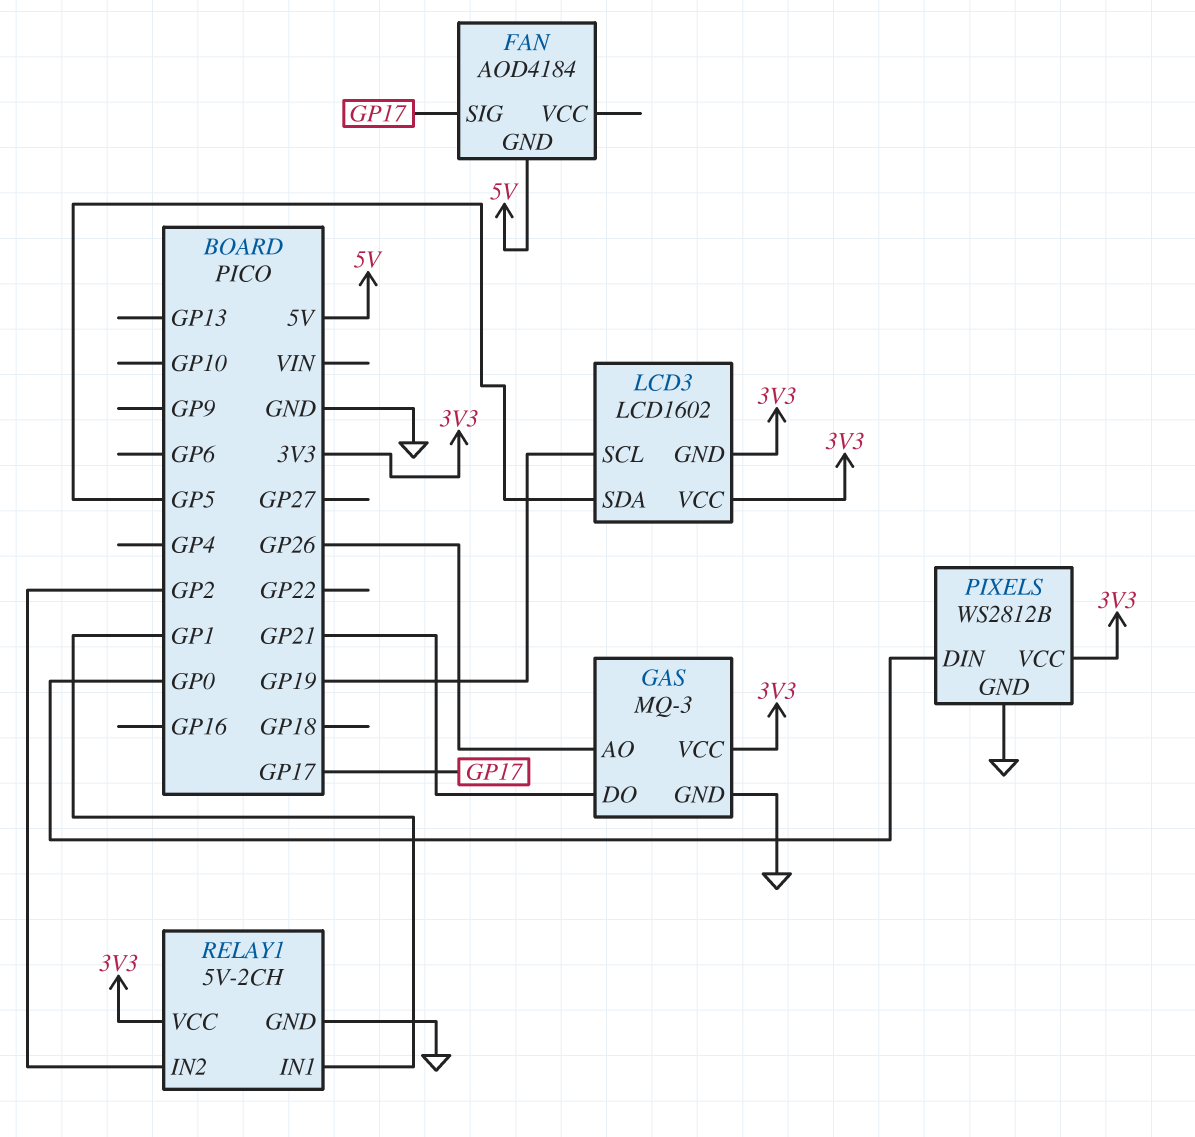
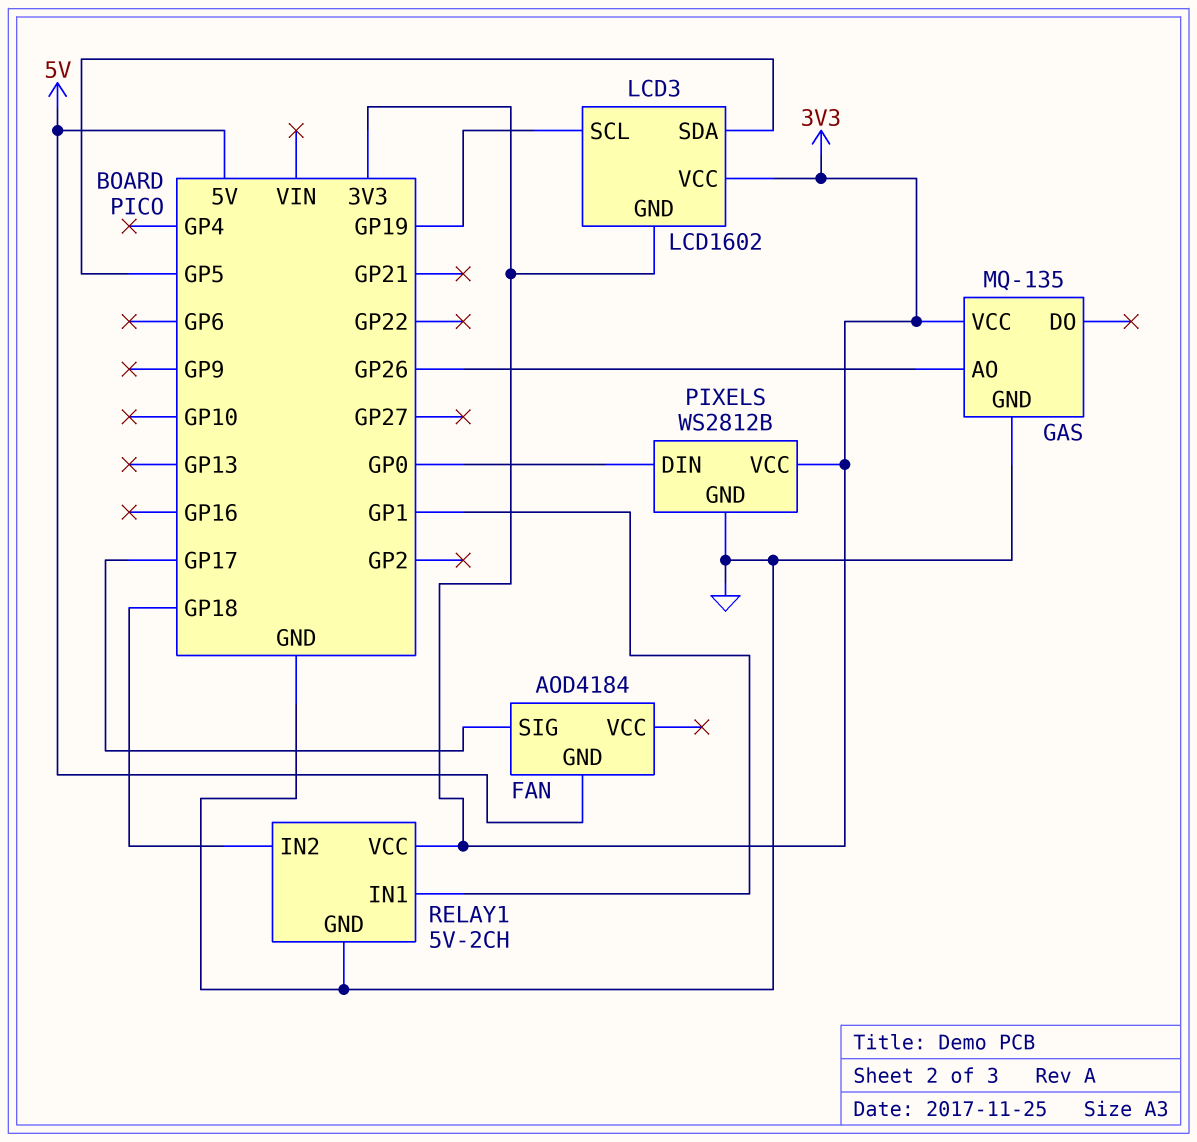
GAS: MQ-3 -> MQ-135
GAS pin DO: GP21 -> none
RELAY1 pin IN2: GP2 -> GP18

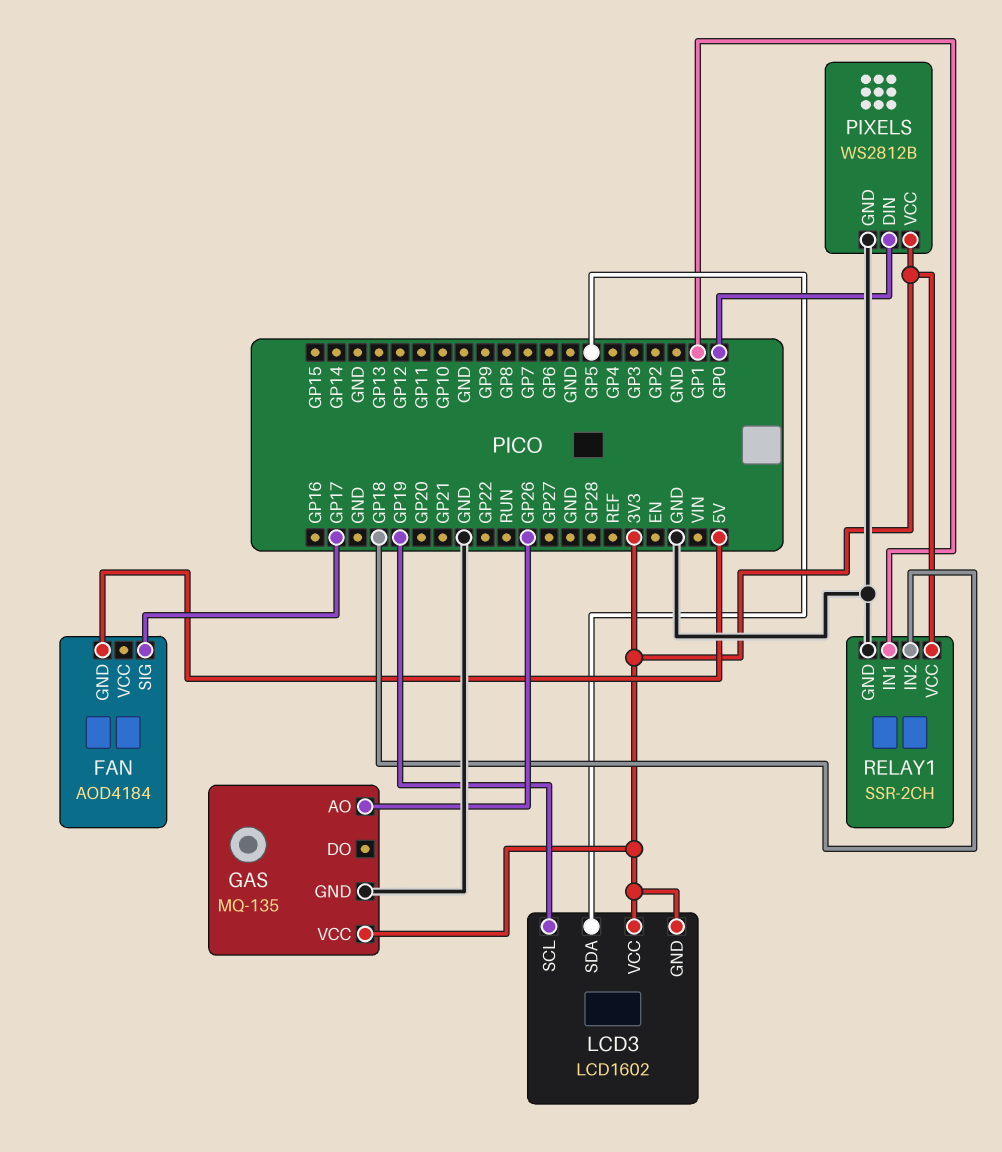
RELAY1: 5V-2CH -> SSR-2CH

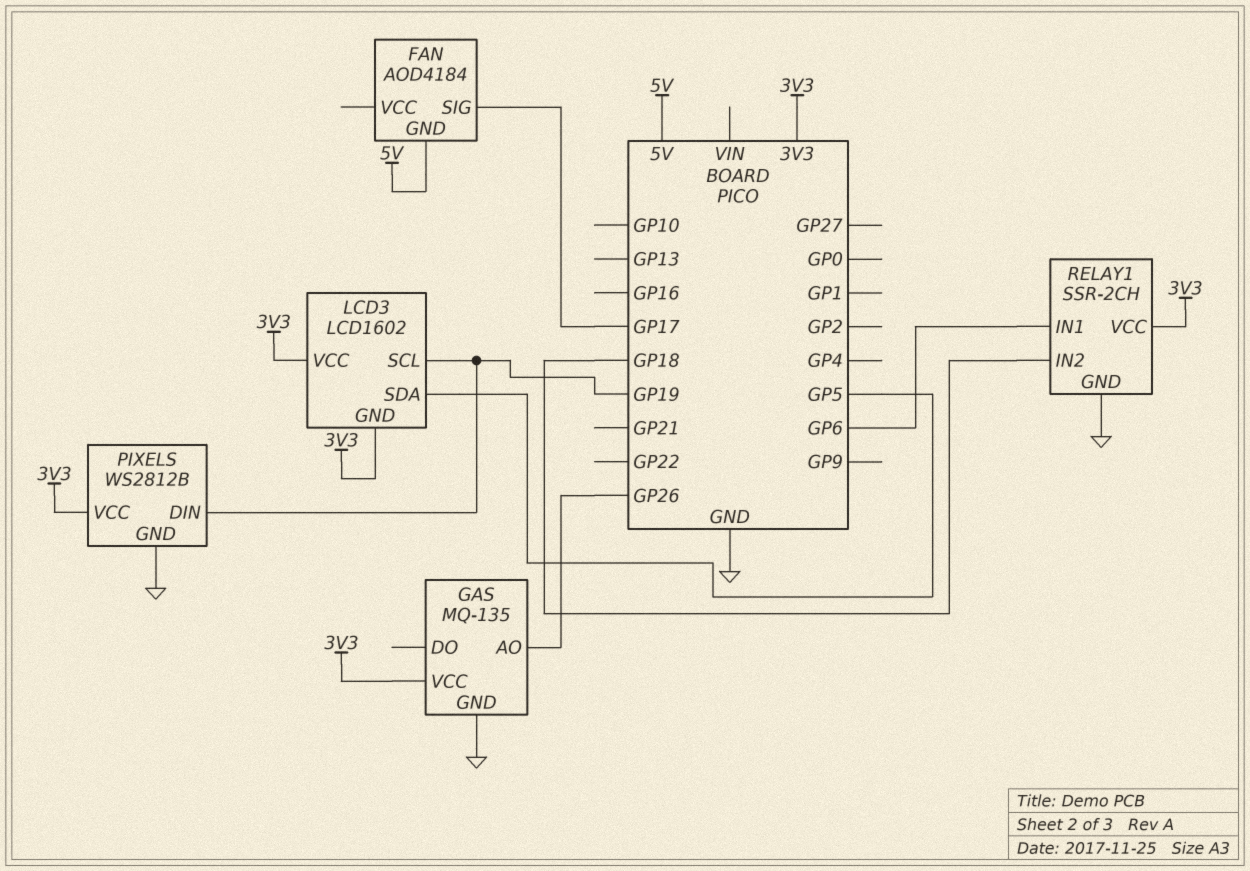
PIXELS pin DIN: GP0 -> GP19
RELAY1 pin IN1: GP1 -> GP6

